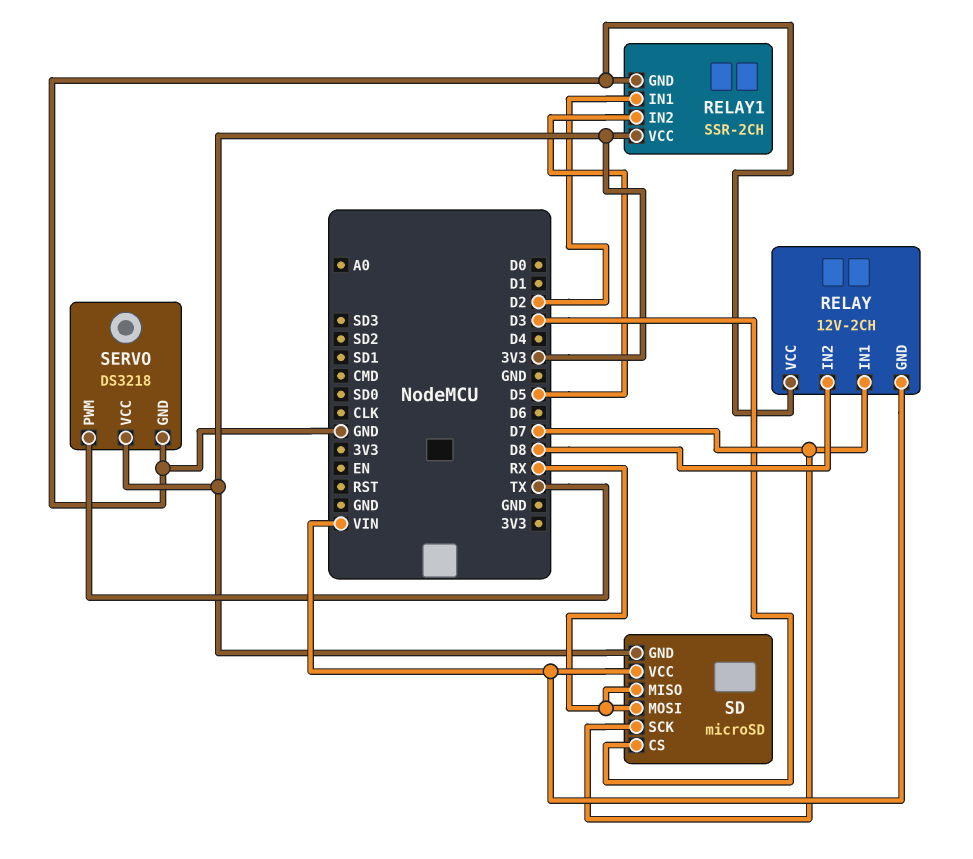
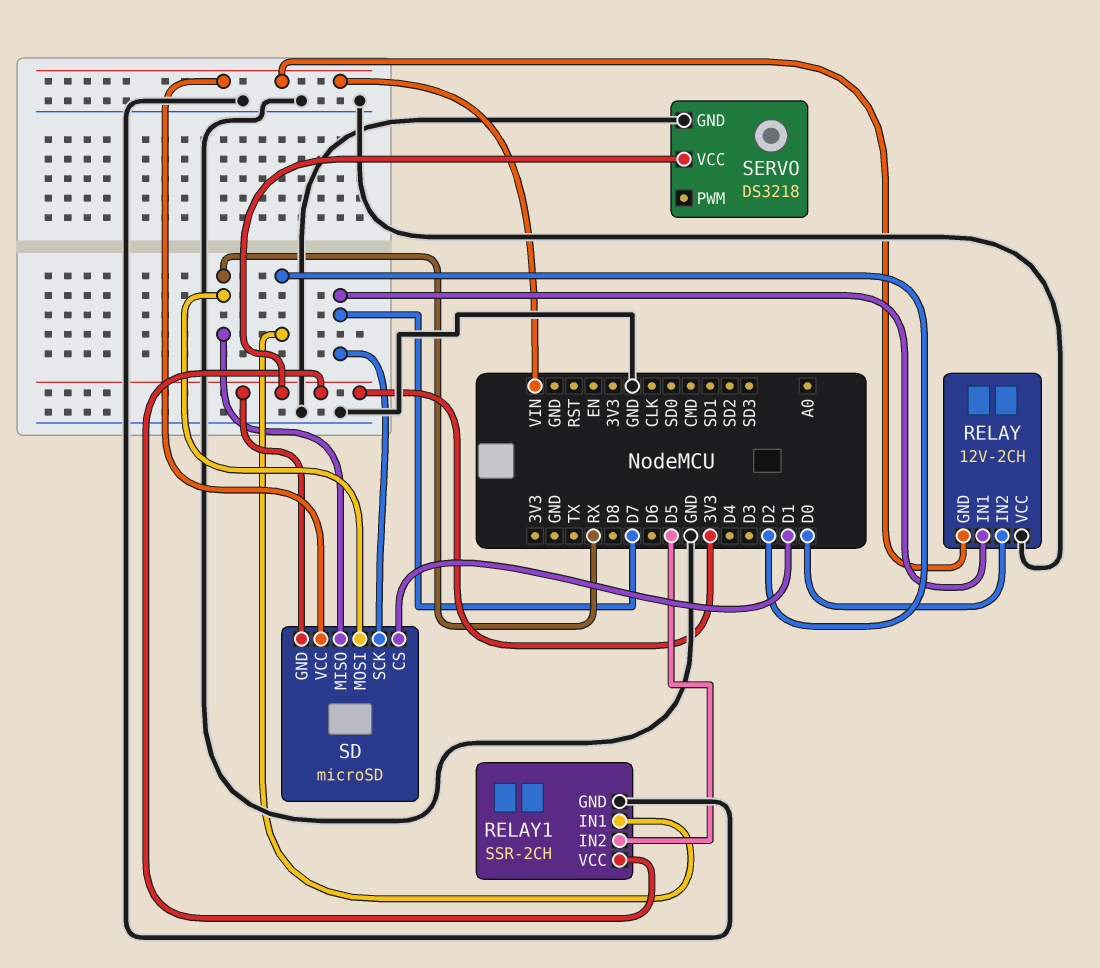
RELAY pin IN2: D8 -> D0
SD pin CS: D3 -> D1
SERVO pin PWM: TX -> none

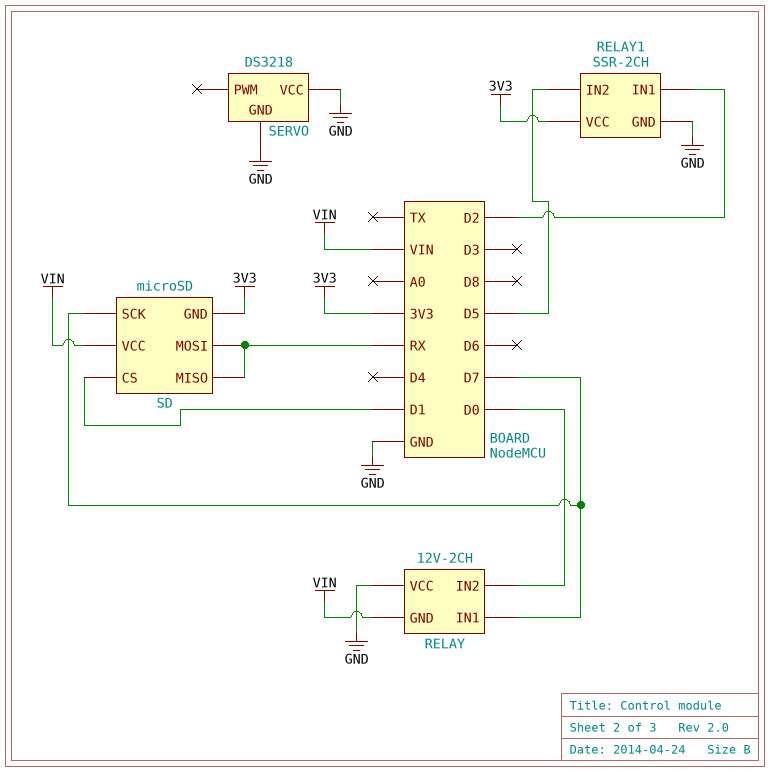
SERVO pin VCC: 3V3 -> GND

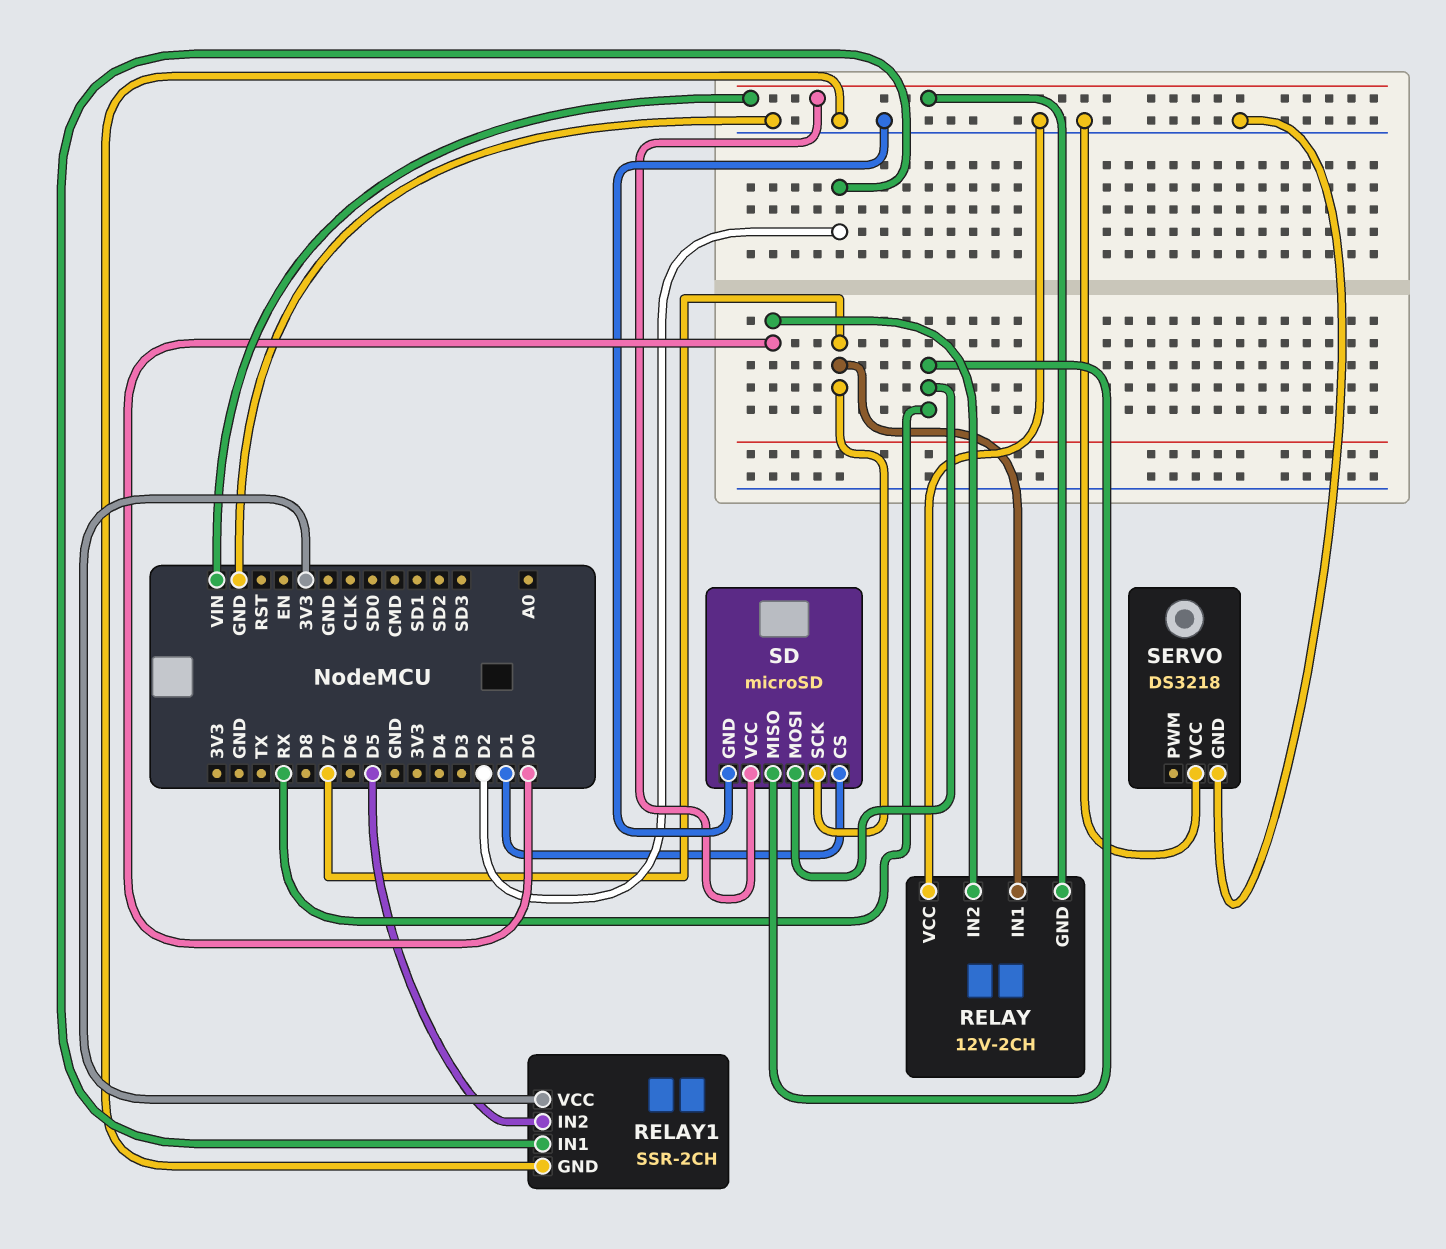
SD pin GND: 3V3 -> GND

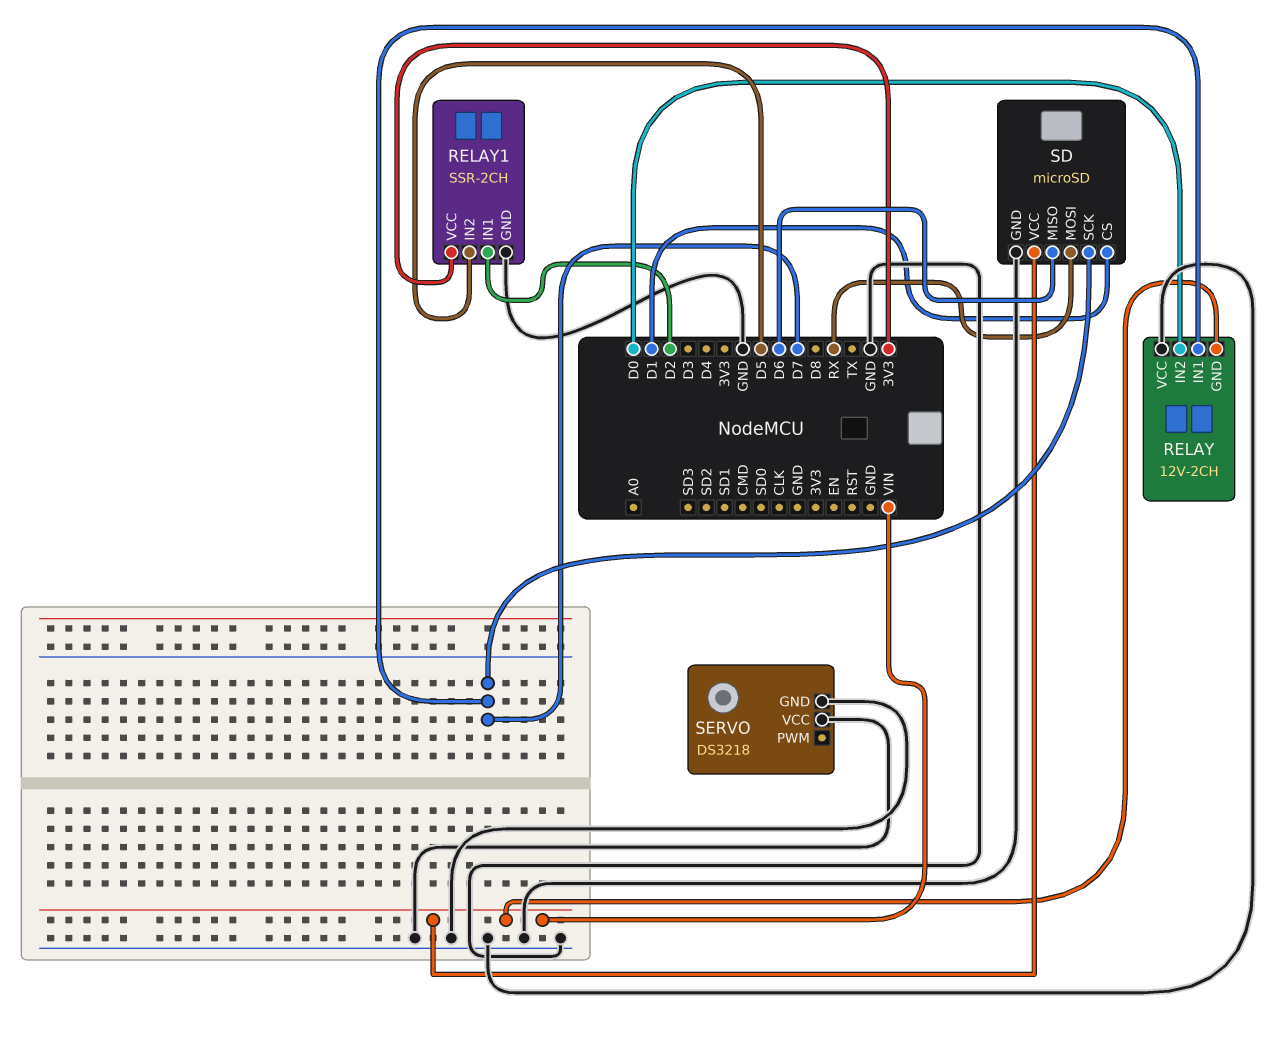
SD pin MISO: RX -> D6

